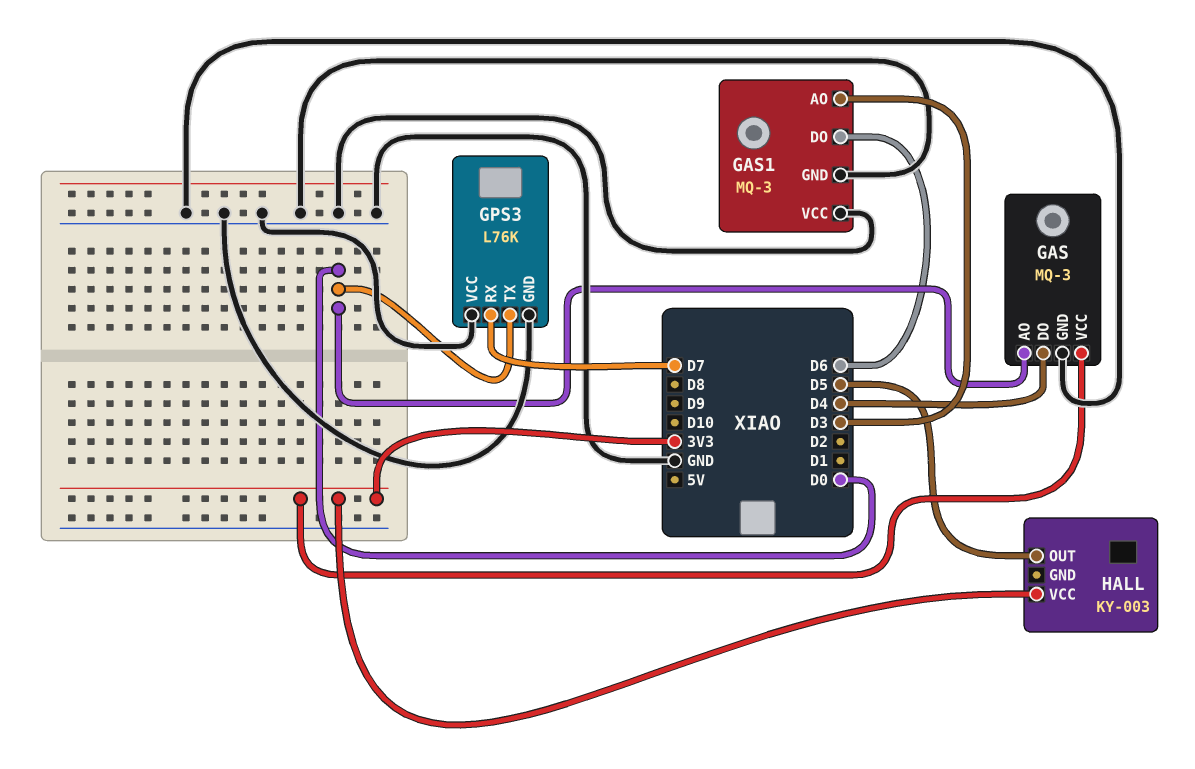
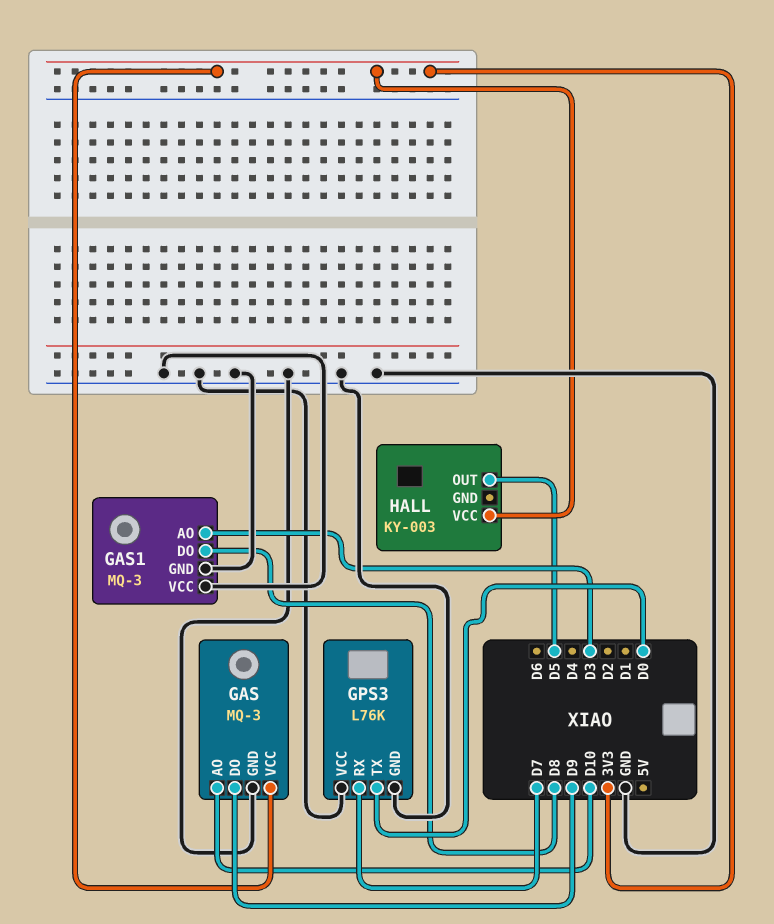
GAS pin AO: D0 -> D10
GAS pin DO: D4 -> D9
GAS1 pin DO: D6 -> D8

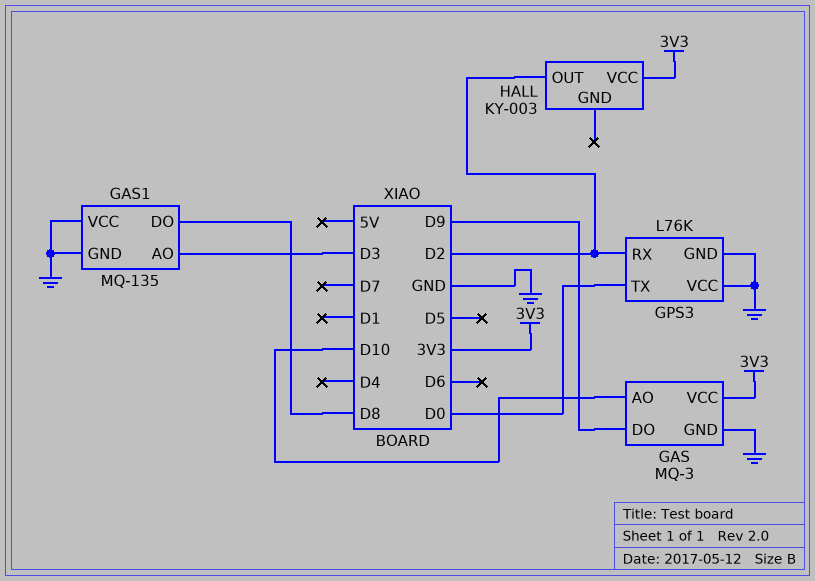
GAS1: MQ-3 -> MQ-135
GPS3 pin RX: D7 -> D2
HALL pin OUT: D5 -> D2

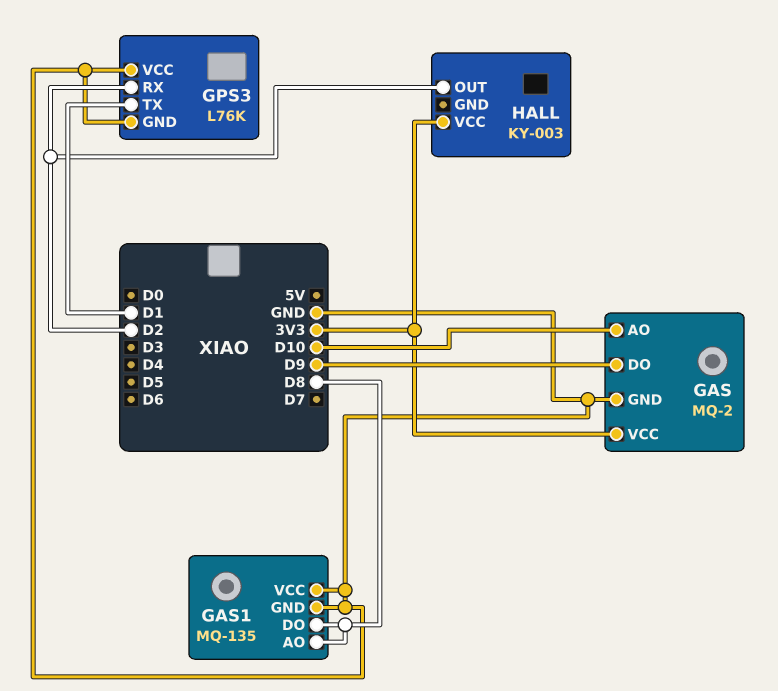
GAS: MQ-3 -> MQ-2
GAS1 pin AO: D3 -> D8
GPS3 pin TX: D0 -> D1

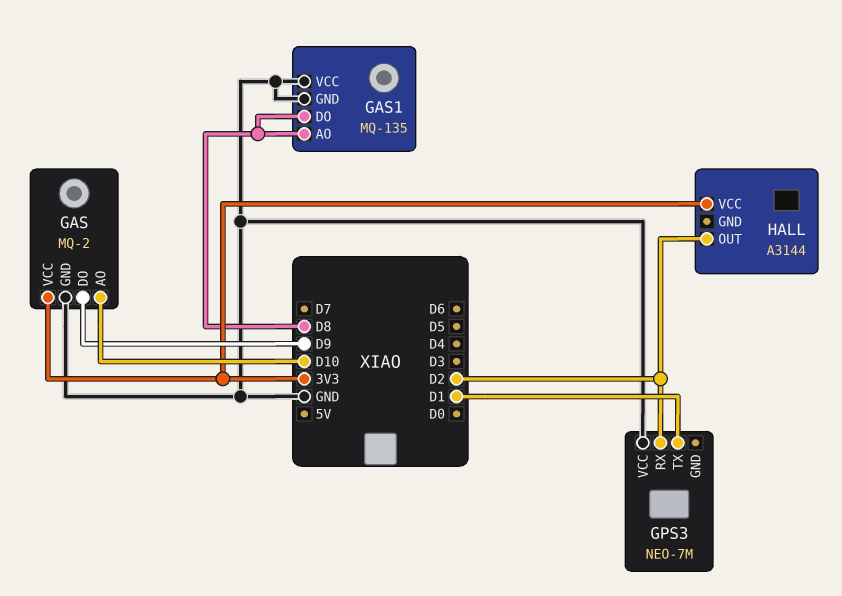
GPS3: L76K -> NEO-7M
GPS3 pin GND: GND -> none
HALL: KY-003 -> A3144

